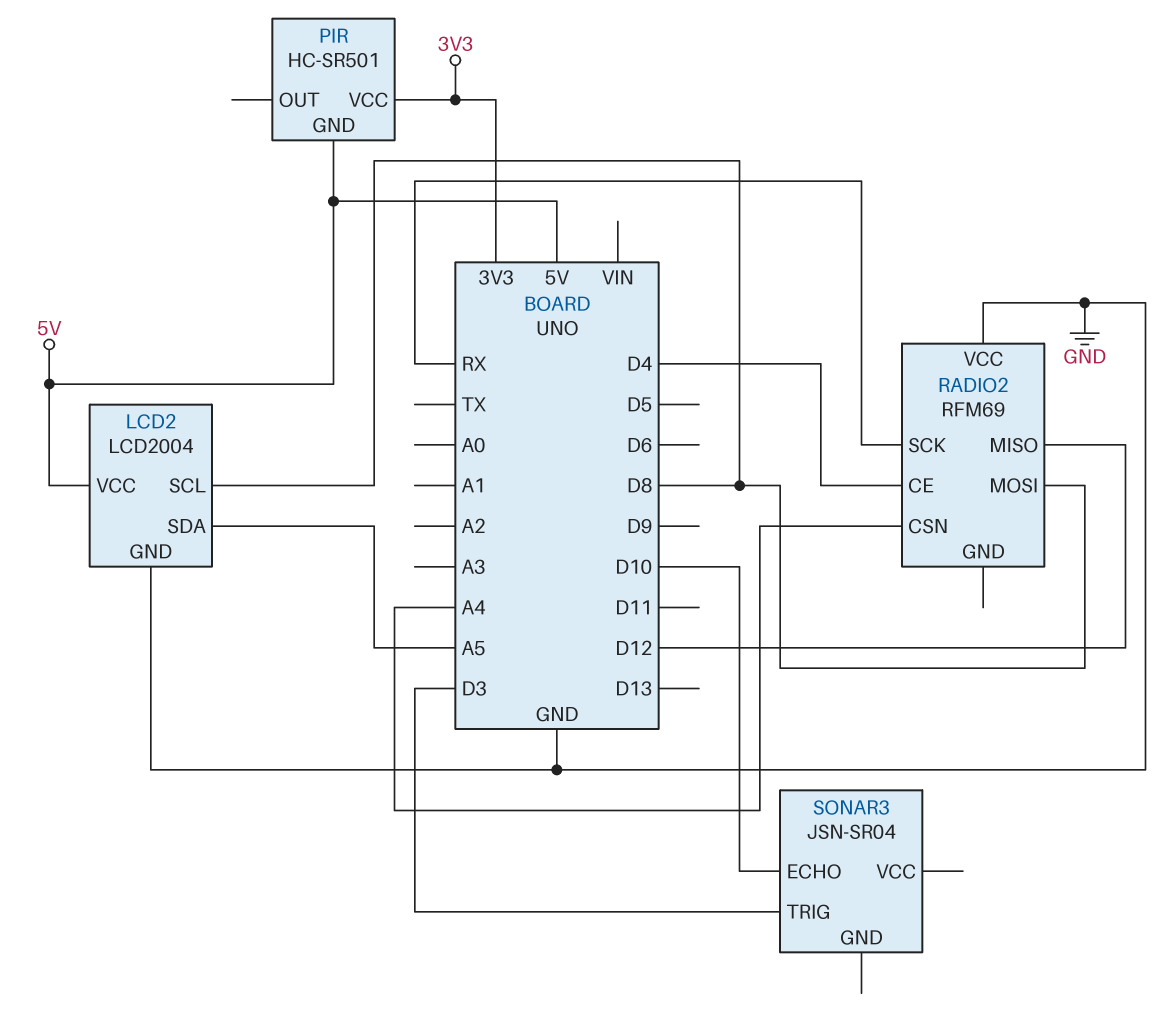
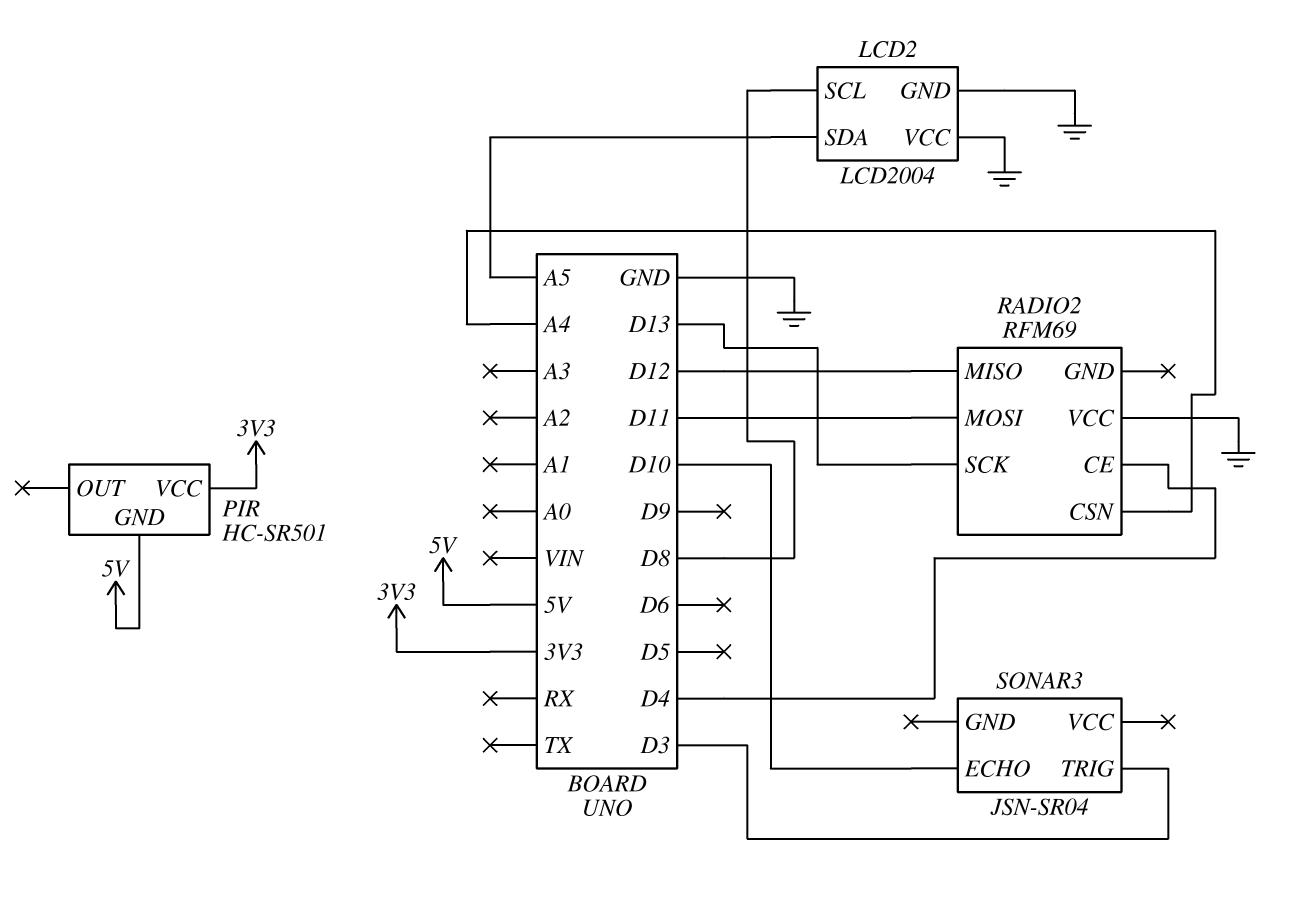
LCD2 pin VCC: 5V -> GND
RADIO2 pin MOSI: D8 -> D11
RADIO2 pin SCK: RX -> D13

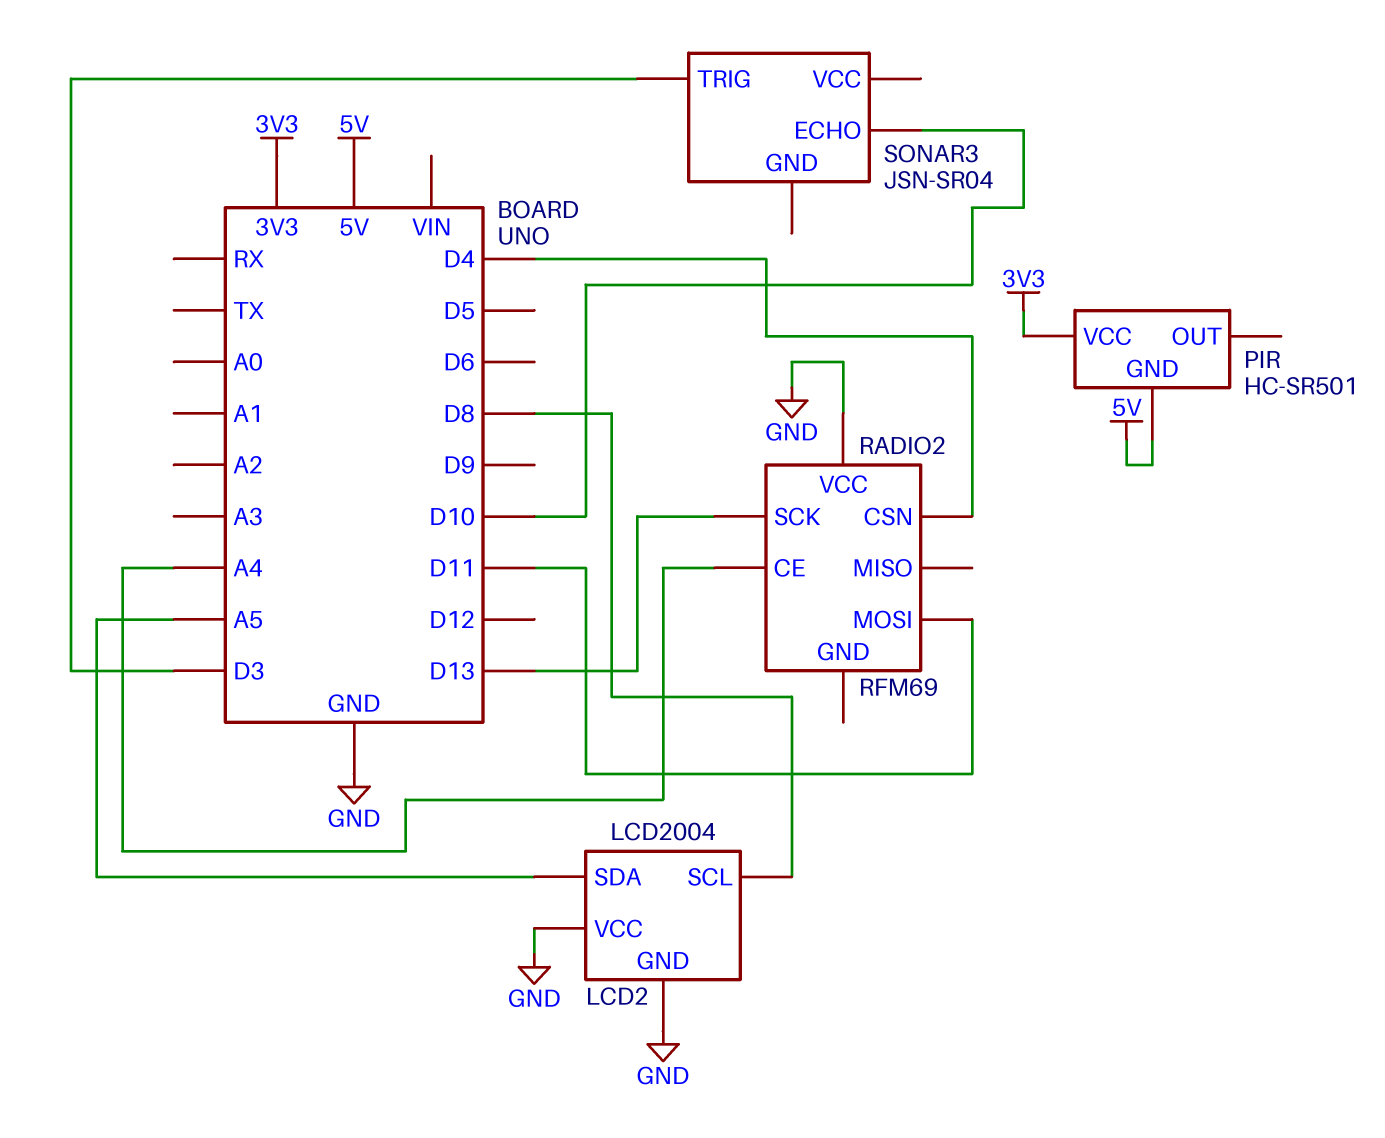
RADIO2 pin CE: D4 -> A4
RADIO2 pin CSN: A4 -> D4
RADIO2 pin MISO: D12 -> none

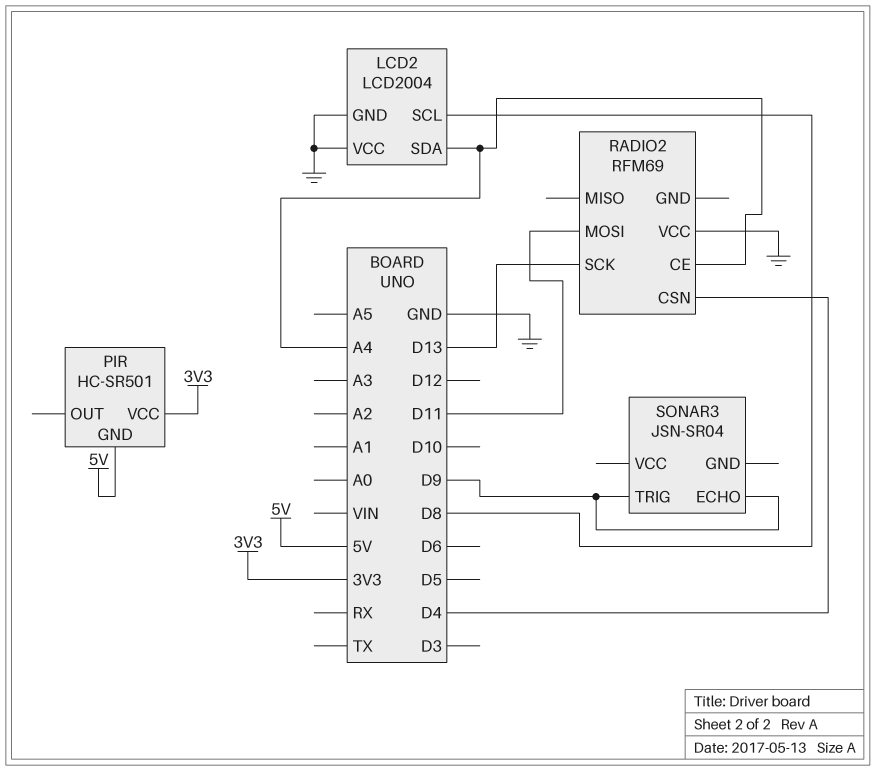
LCD2 pin SDA: A5 -> A4
SONAR3 pin ECHO: D10 -> D9
SONAR3 pin TRIG: D3 -> D9

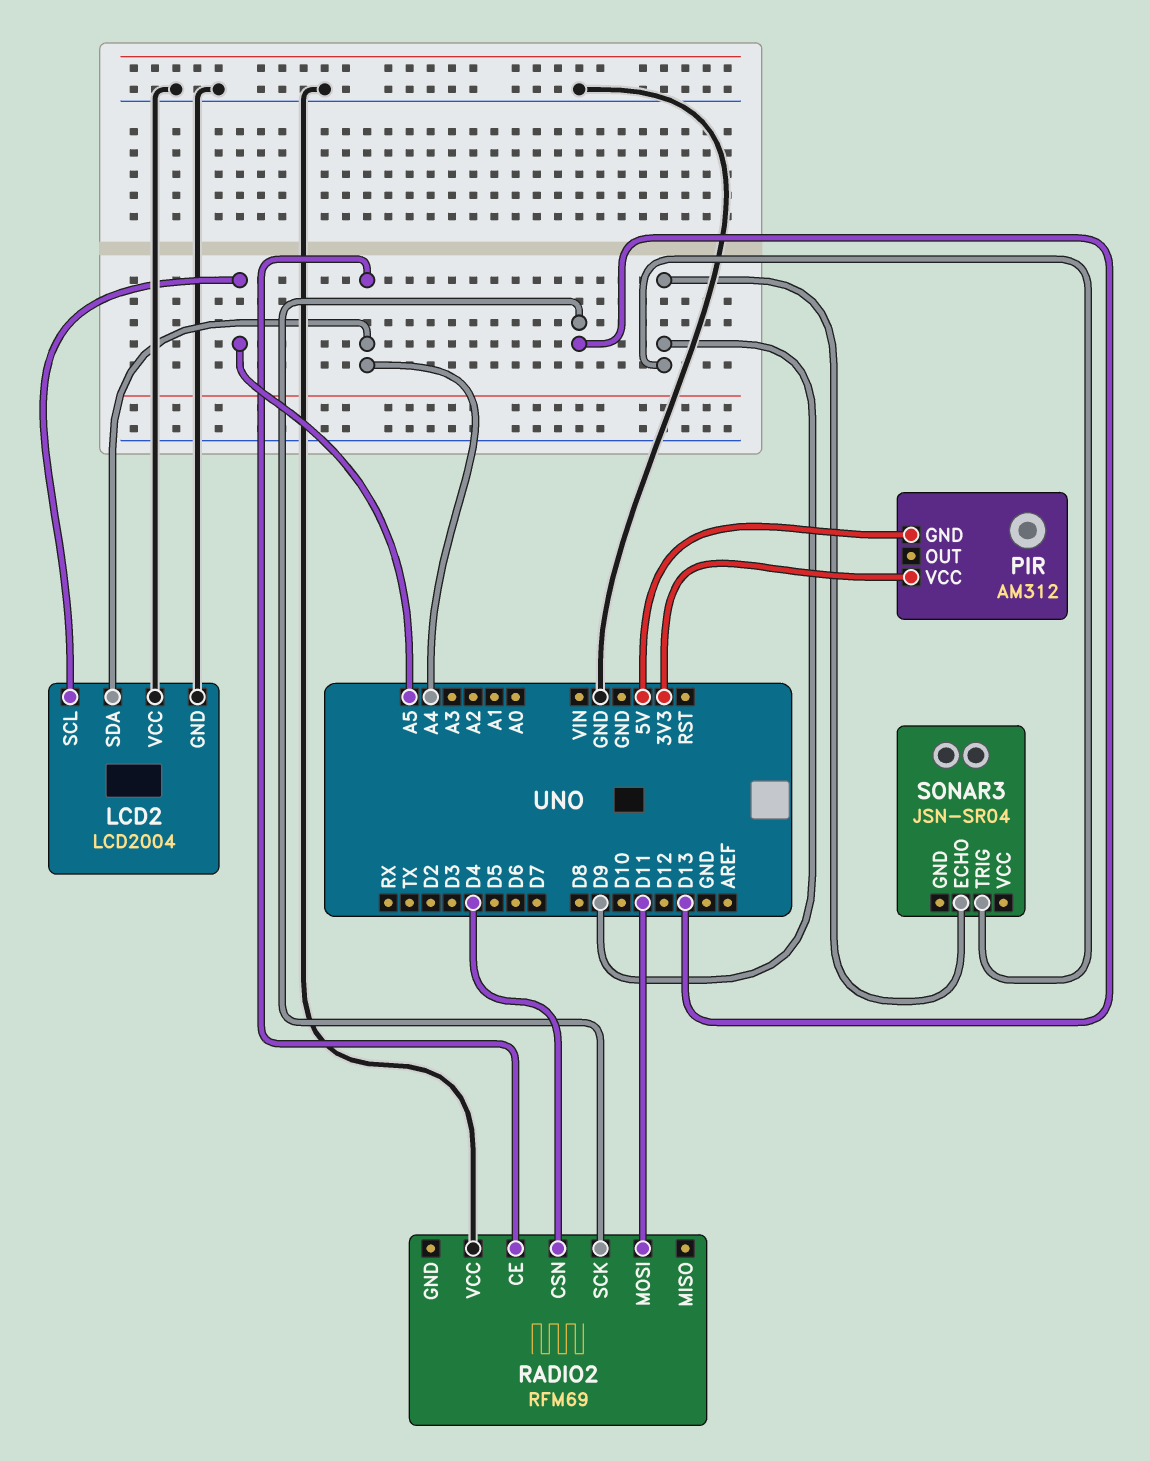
LCD2 pin SCL: D8 -> A5
PIR: HC-SR501 -> AM312

